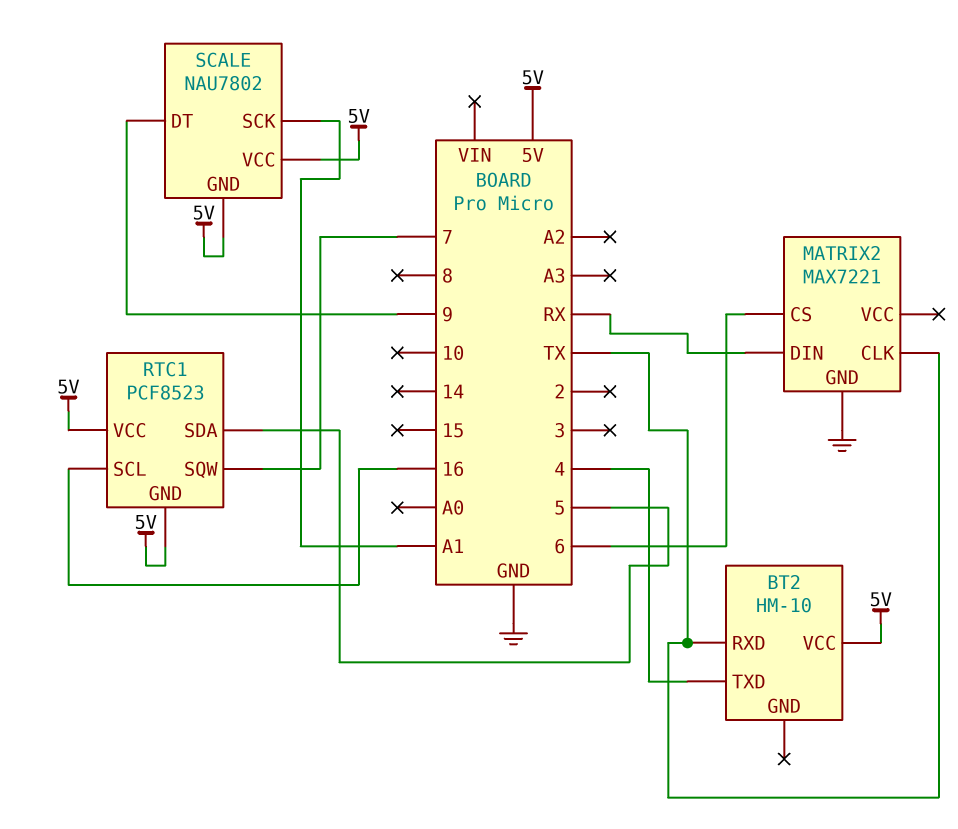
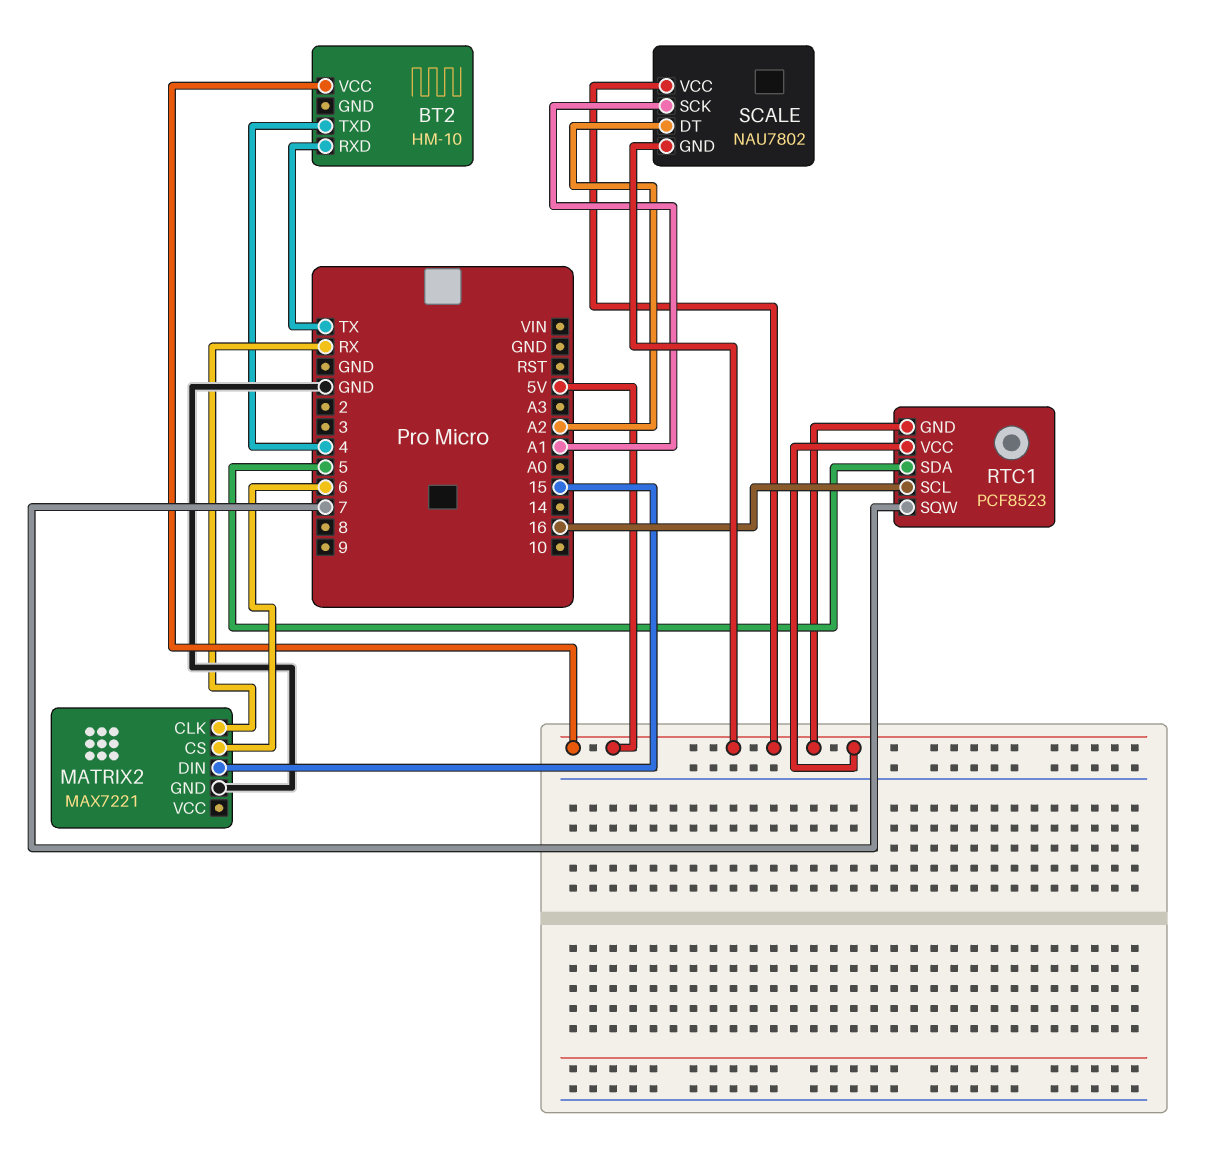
MATRIX2 pin CLK: TX -> RX
MATRIX2 pin DIN: RX -> 15
SCALE pin DT: 9 -> A2

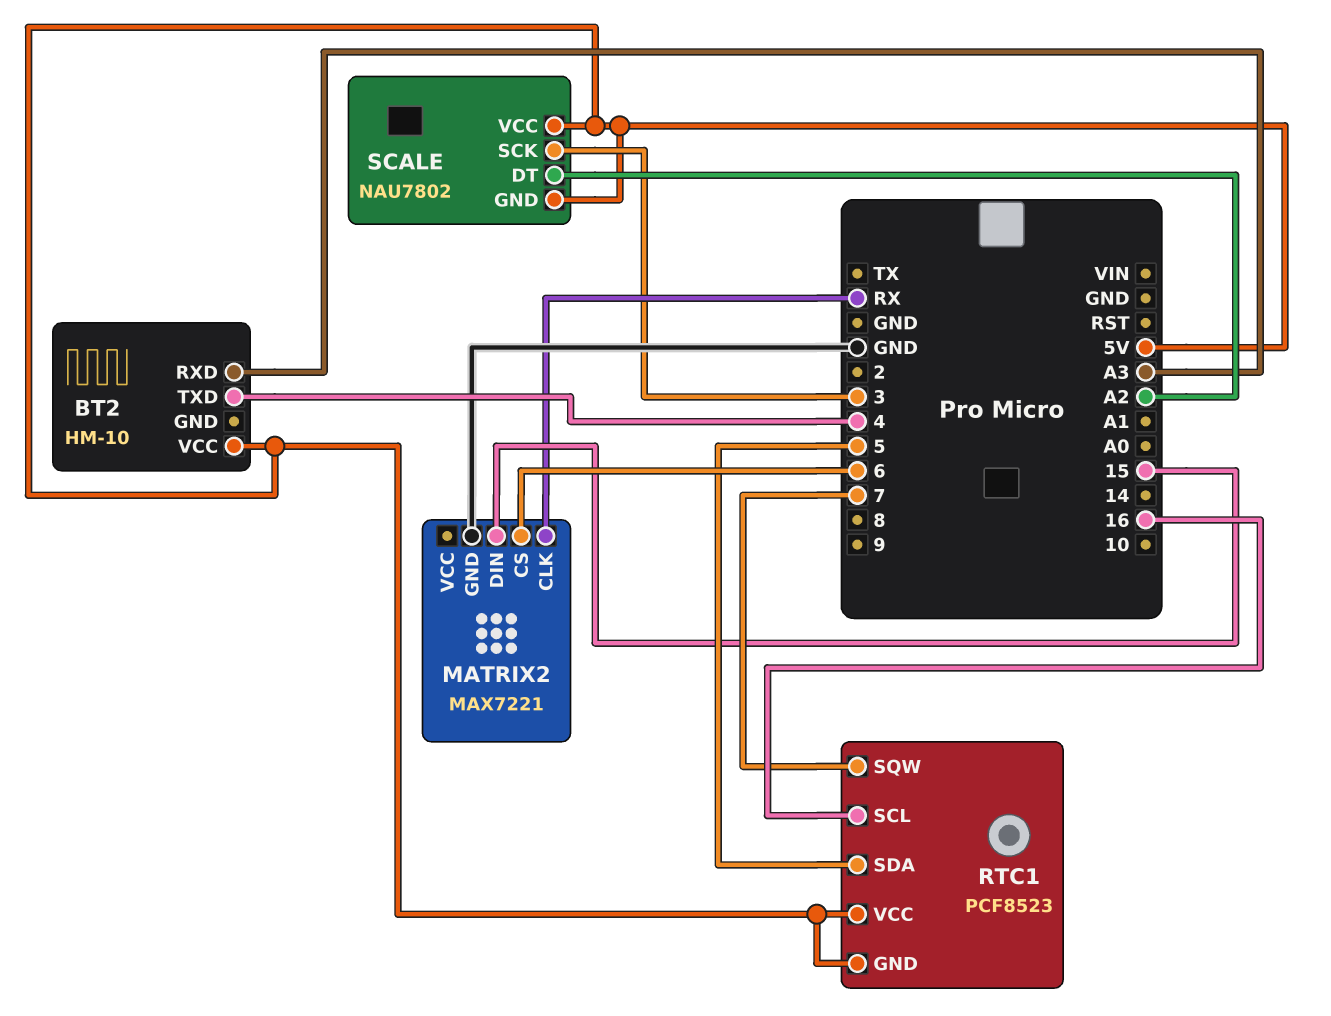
BT2 pin RXD: TX -> A3
SCALE pin SCK: A1 -> 3

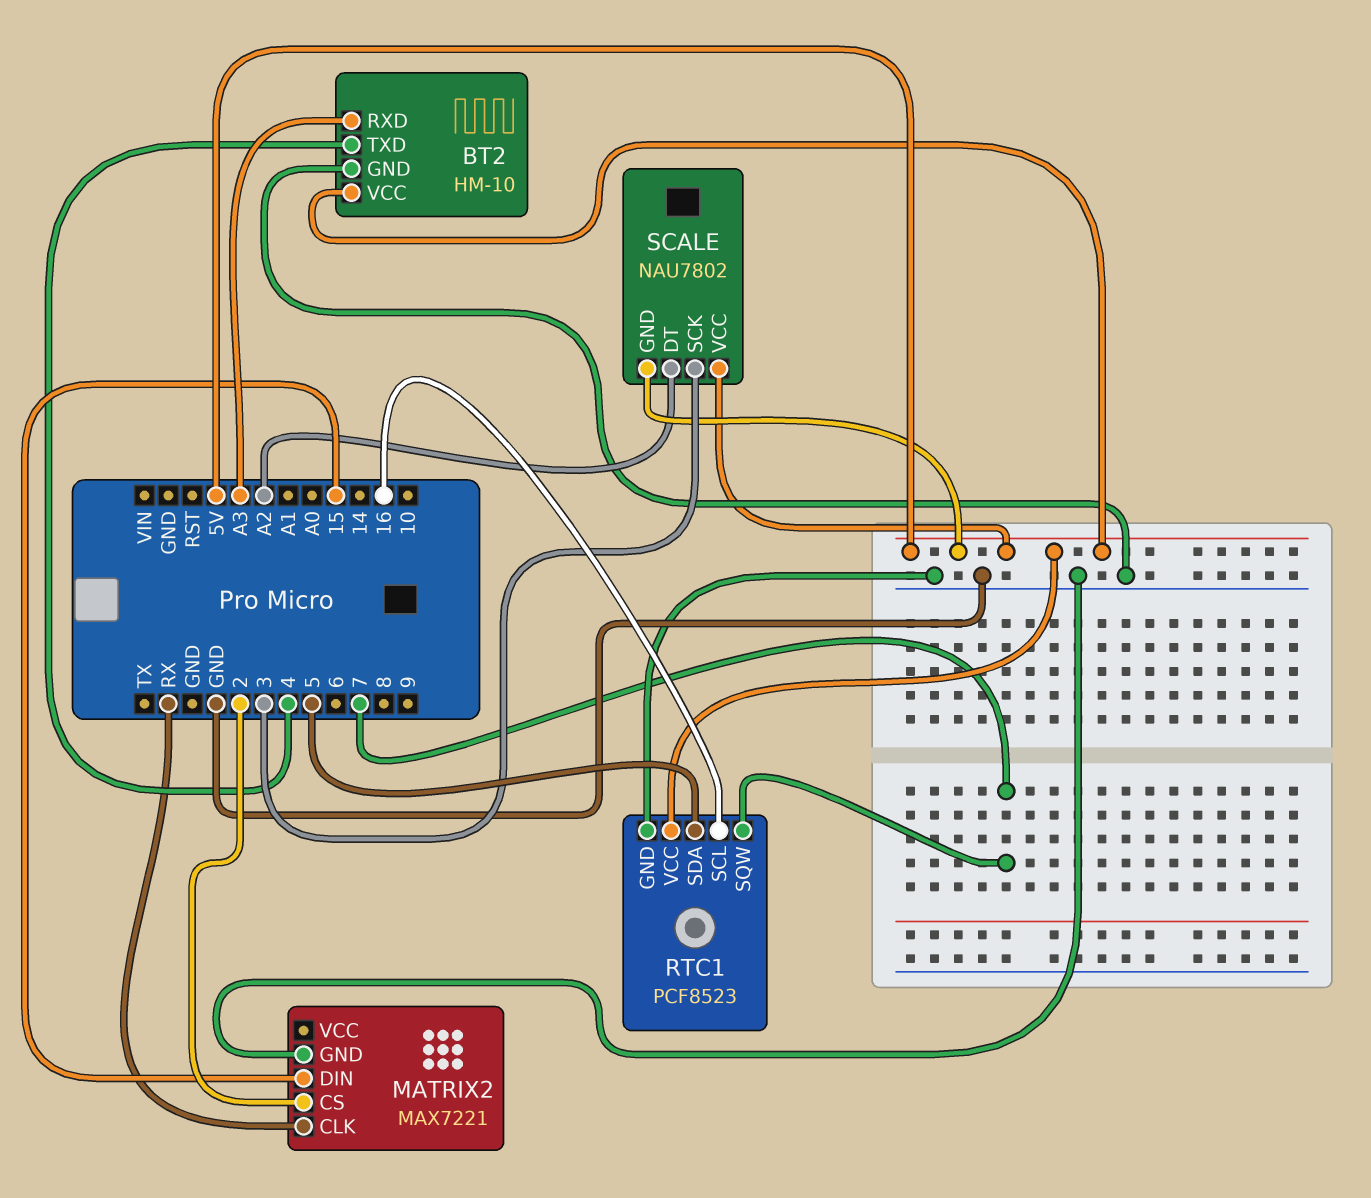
BT2 pin GND: none -> GND
MATRIX2 pin CS: 6 -> 2
RTC1 pin GND: 5V -> GND

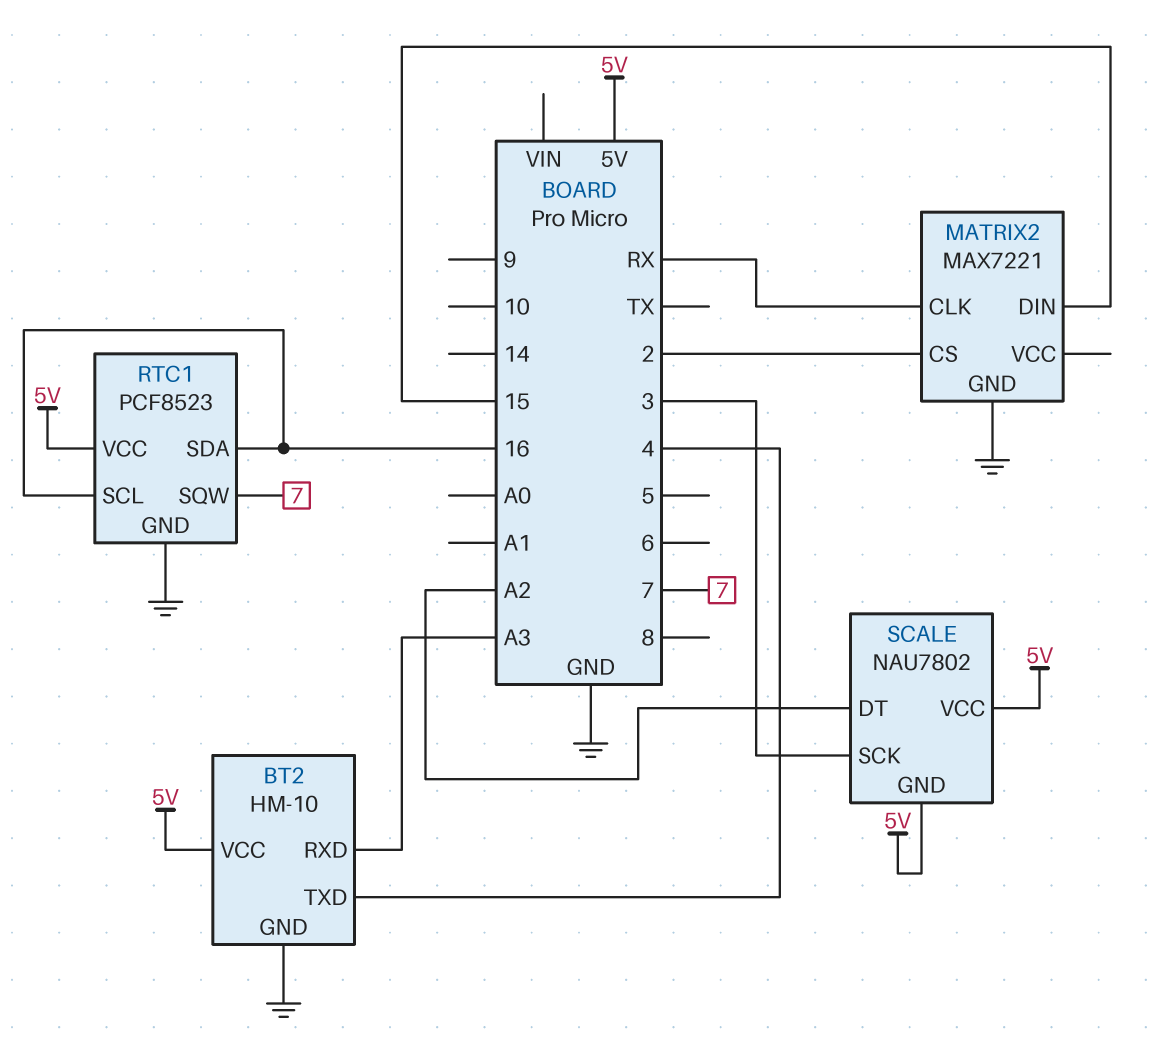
RTC1 pin SDA: 5 -> 16

